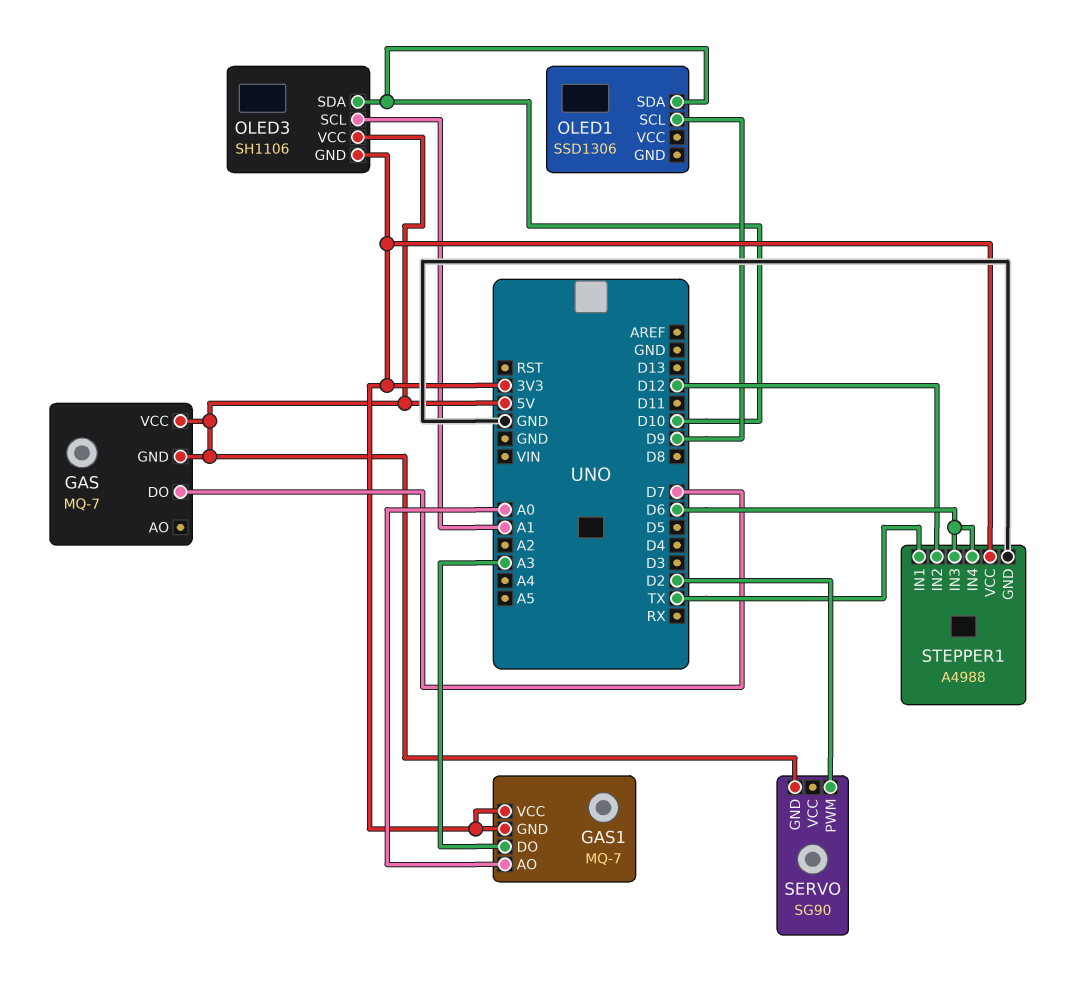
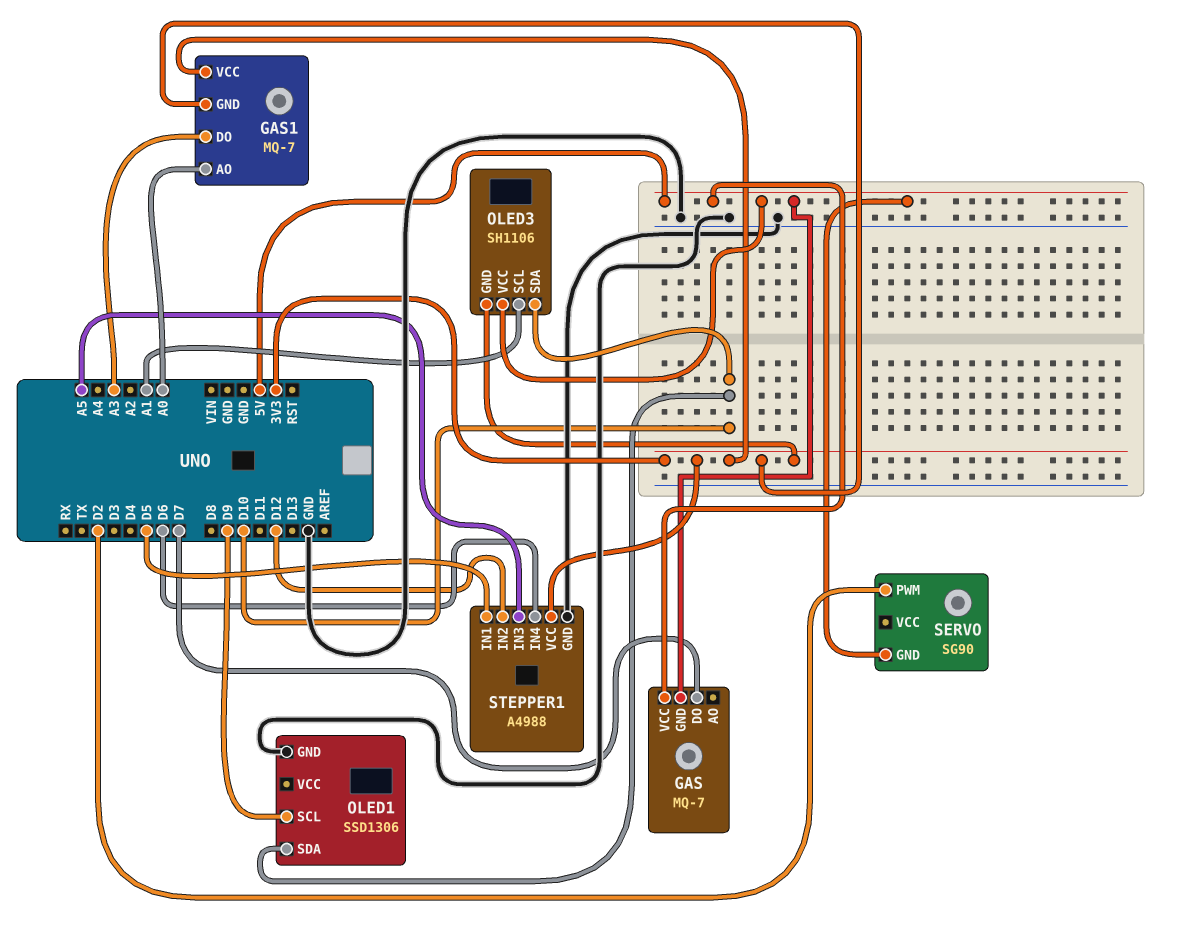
OLED1 pin GND: none -> GND
STEPPER1 pin IN1: TX -> D5
STEPPER1 pin IN3: D6 -> A5

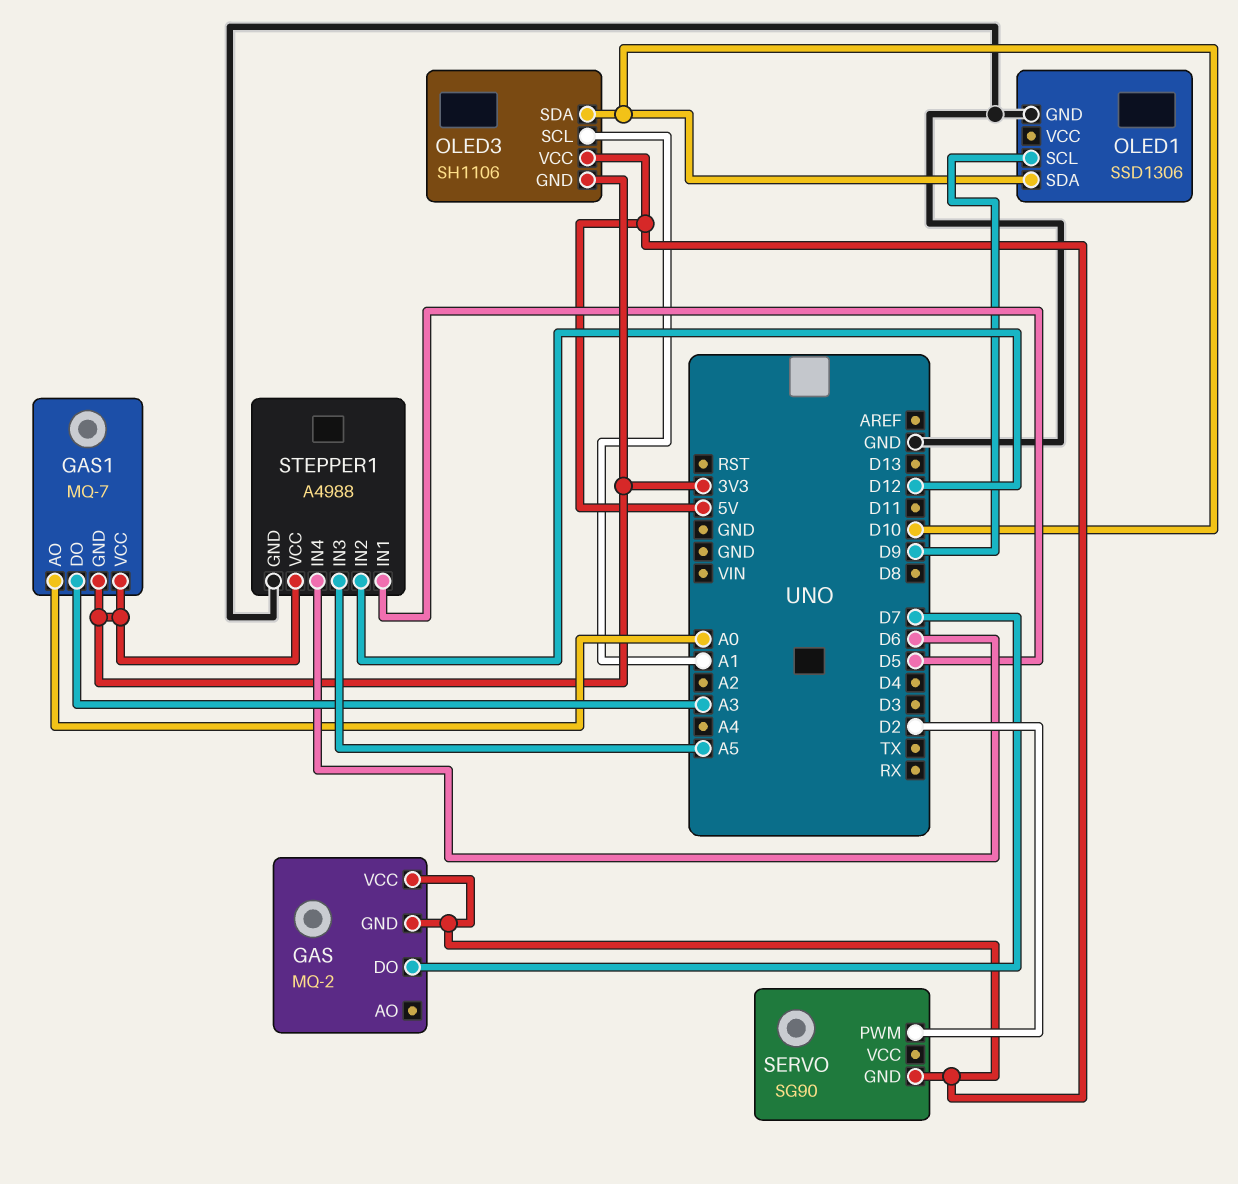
GAS: MQ-7 -> MQ-2

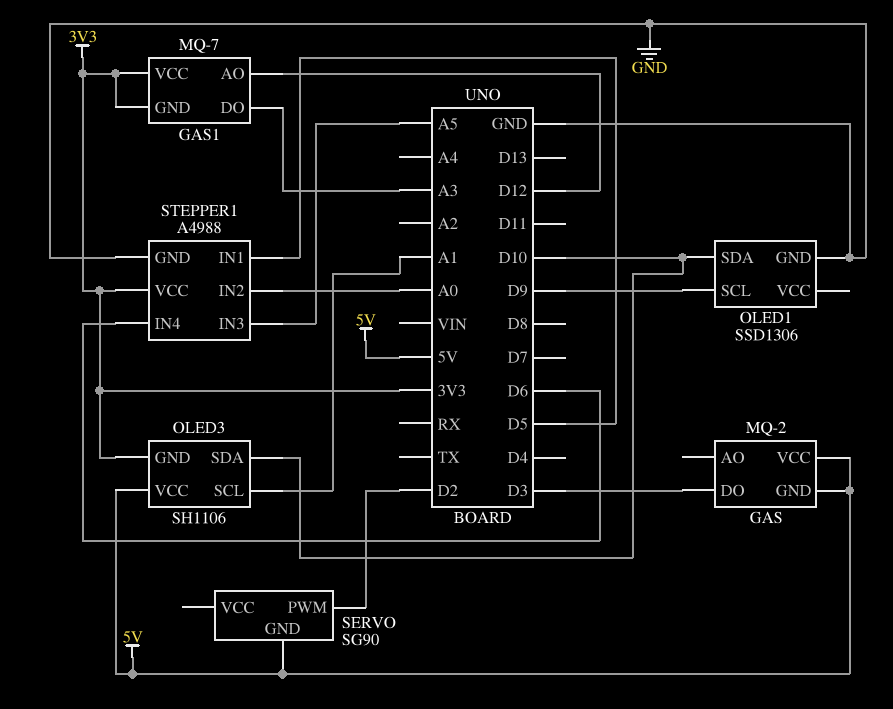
GAS pin DO: D7 -> D3
GAS1 pin AO: A0 -> D12
STEPPER1 pin IN2: D12 -> A0

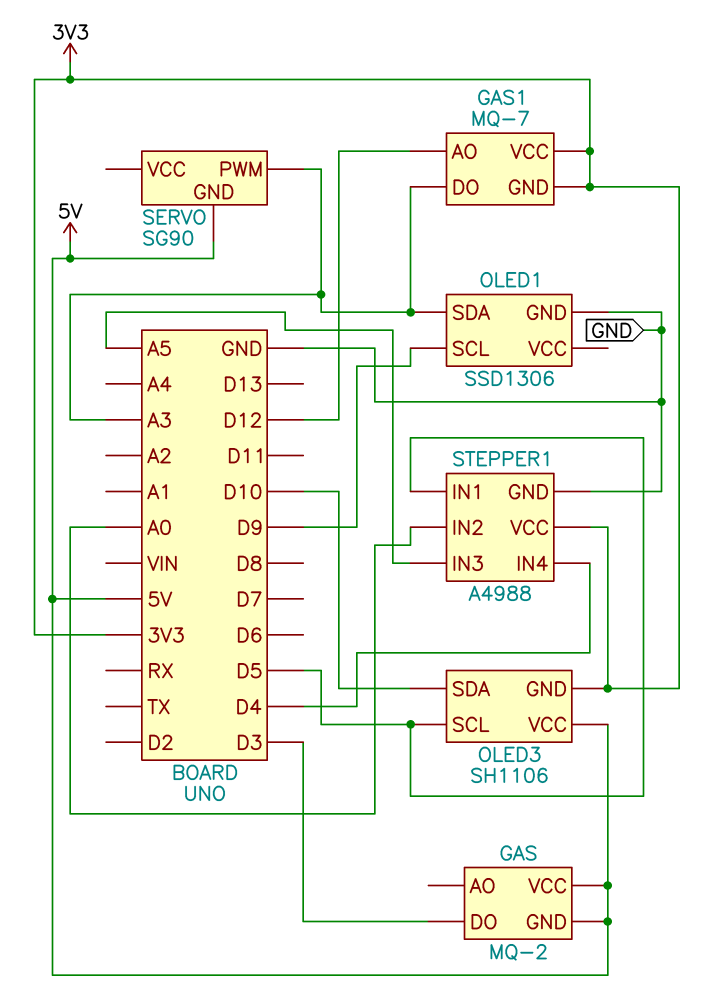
OLED1 pin SDA: D10 -> A3
OLED3 pin SCL: A1 -> D5
SERVO pin PWM: D2 -> A3
STEPPER1 pin IN4: D6 -> D4

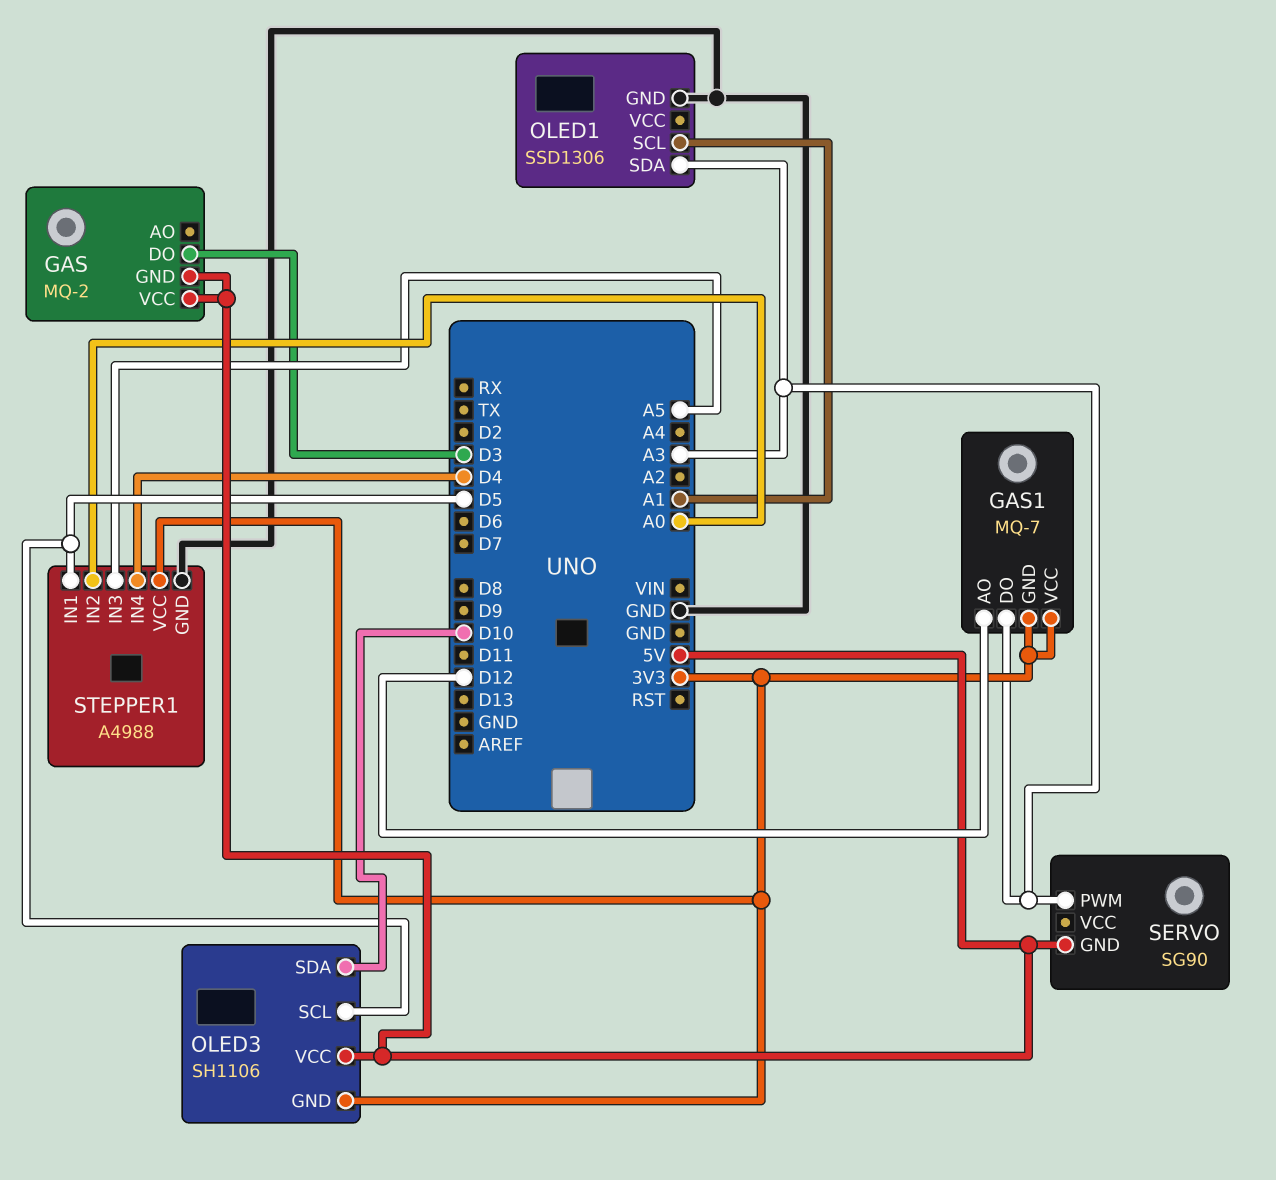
OLED1 pin SCL: D9 -> A1

